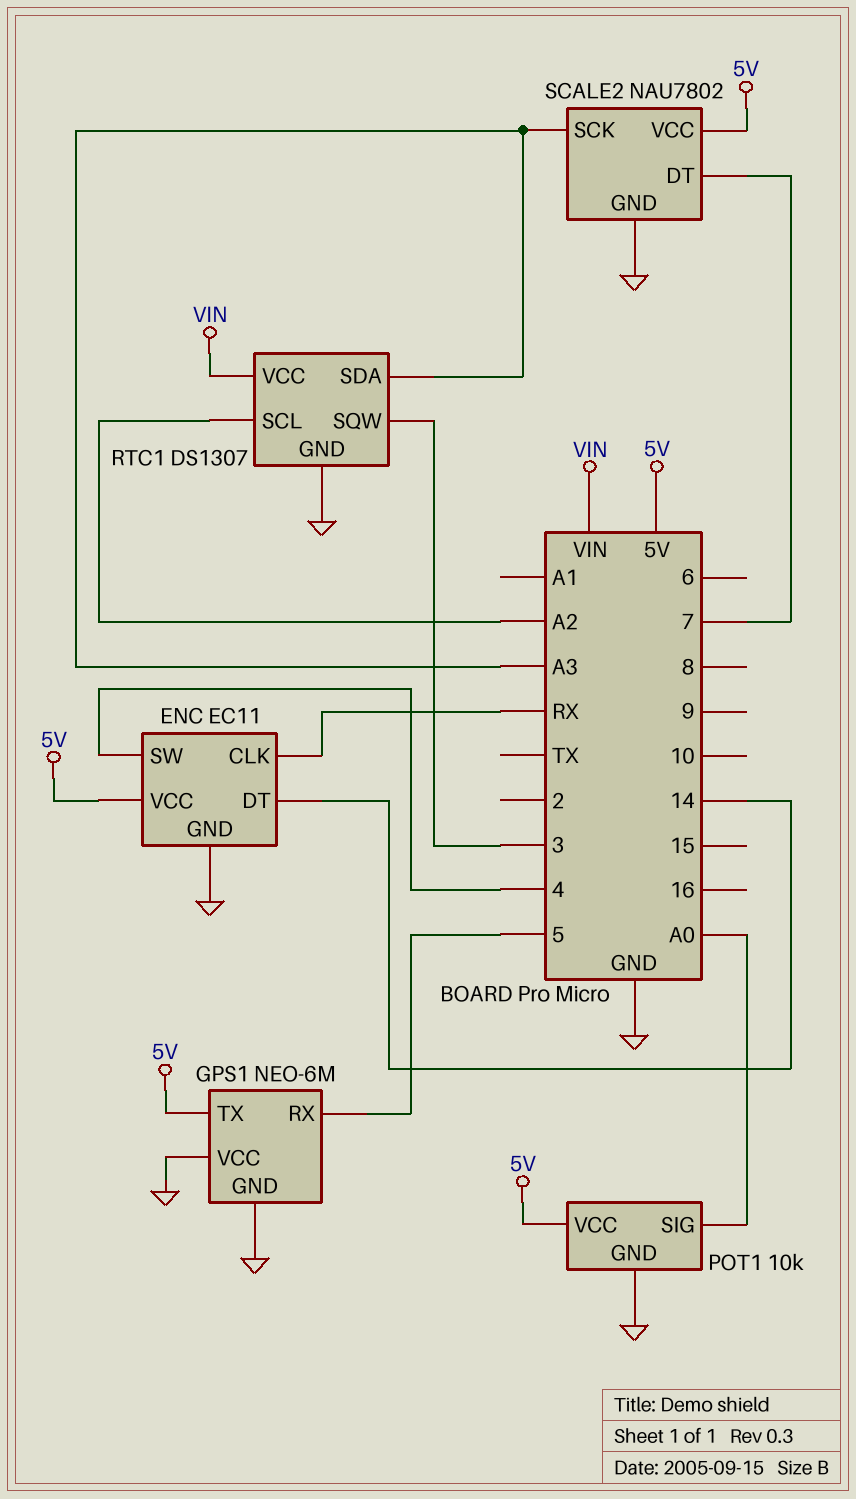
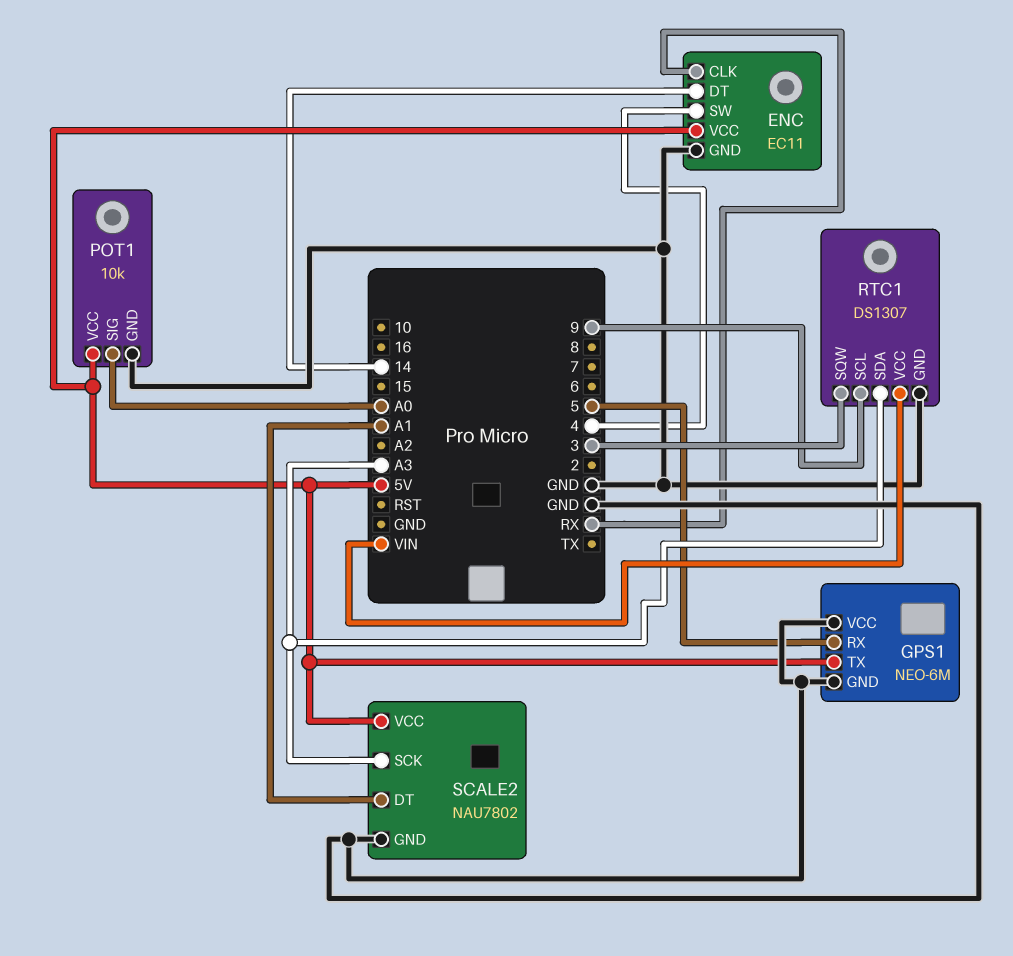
RTC1 pin SCL: A2 -> 9
SCALE2 pin DT: 7 -> A1

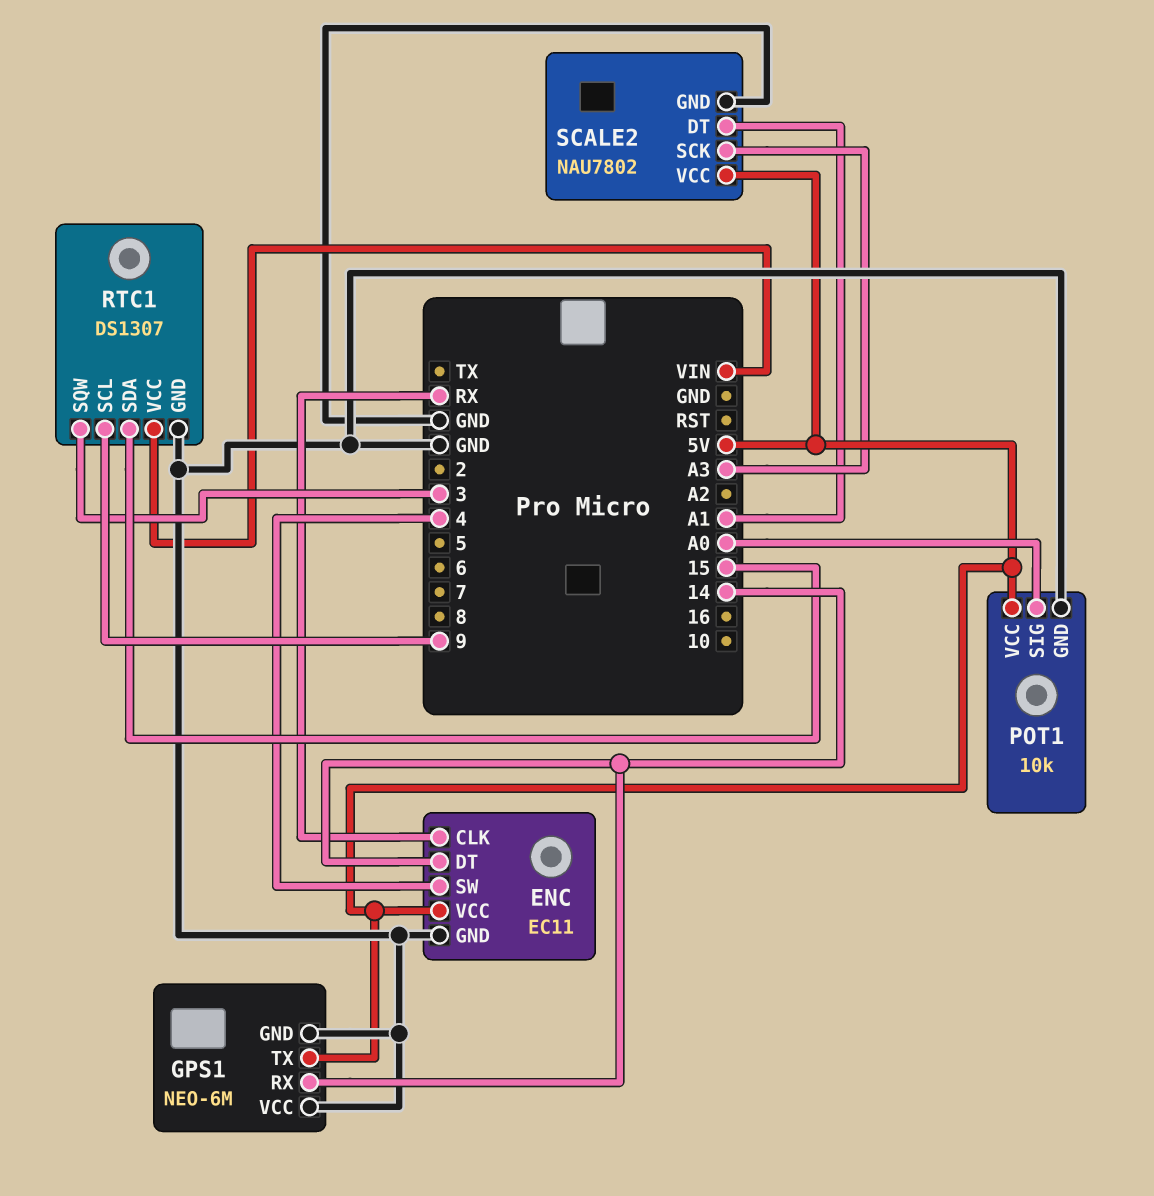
GPS1 pin RX: 5 -> 14
RTC1 pin SDA: A3 -> 15

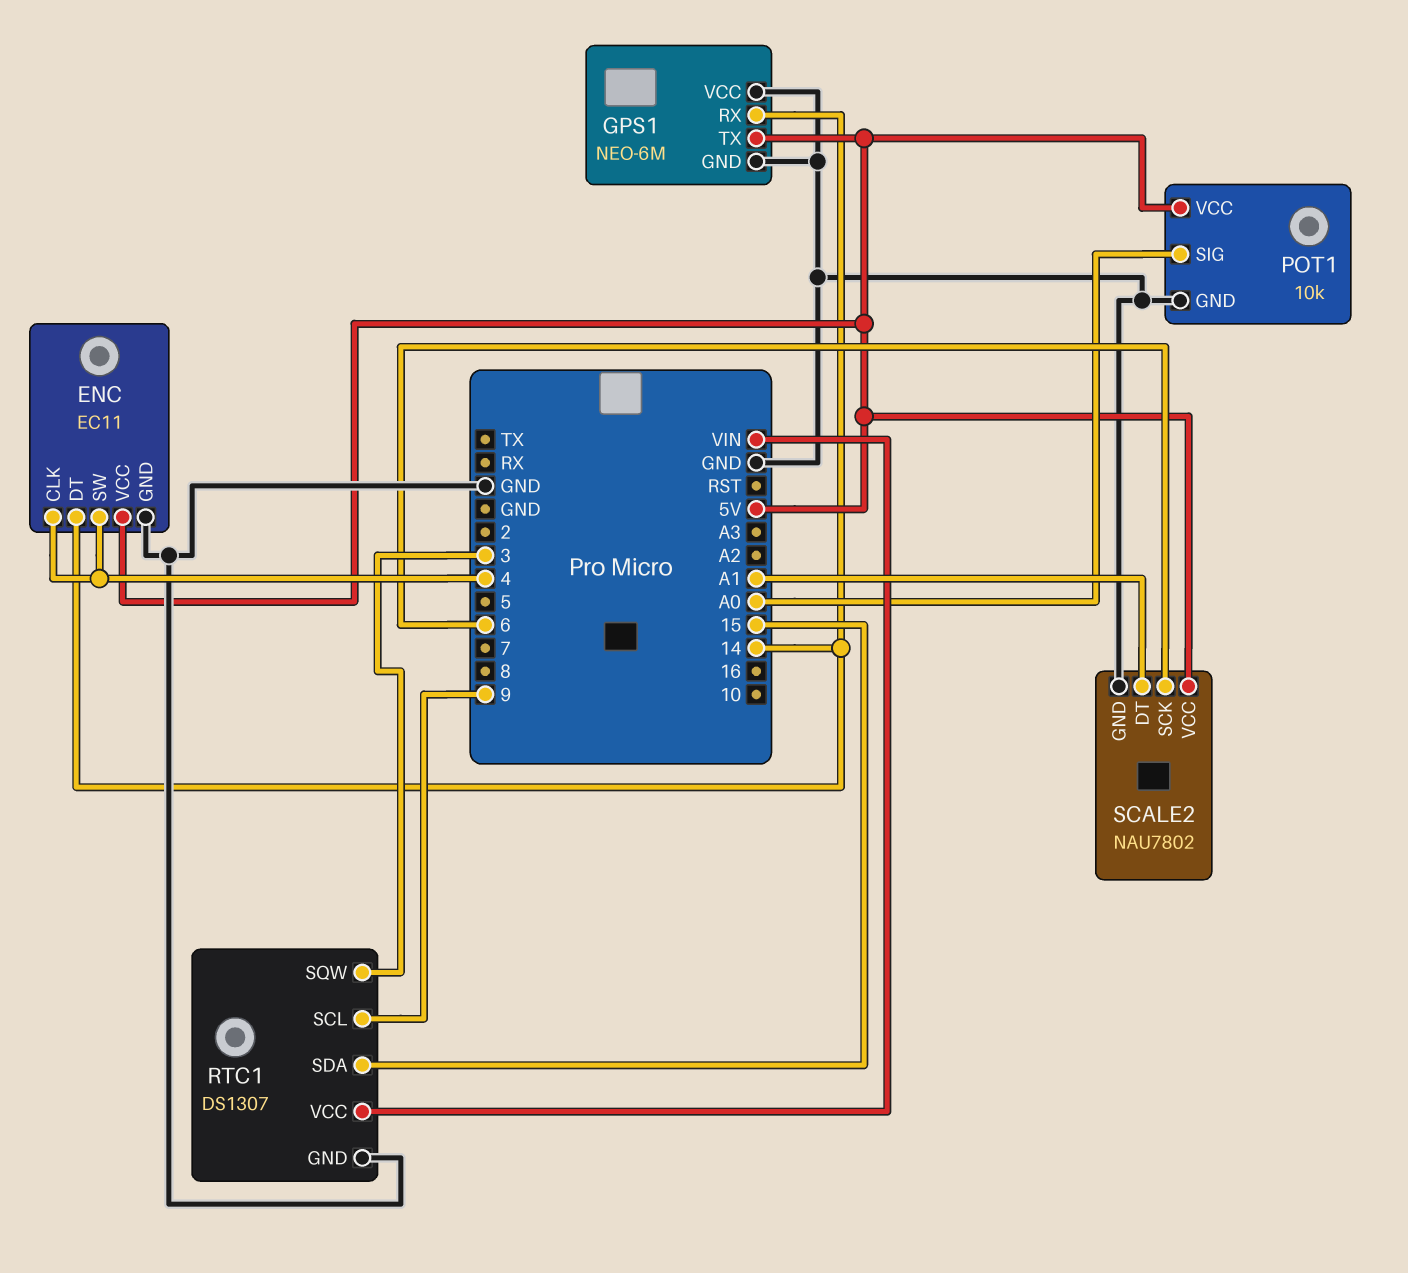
ENC pin CLK: RX -> 4
SCALE2 pin SCK: A3 -> 6

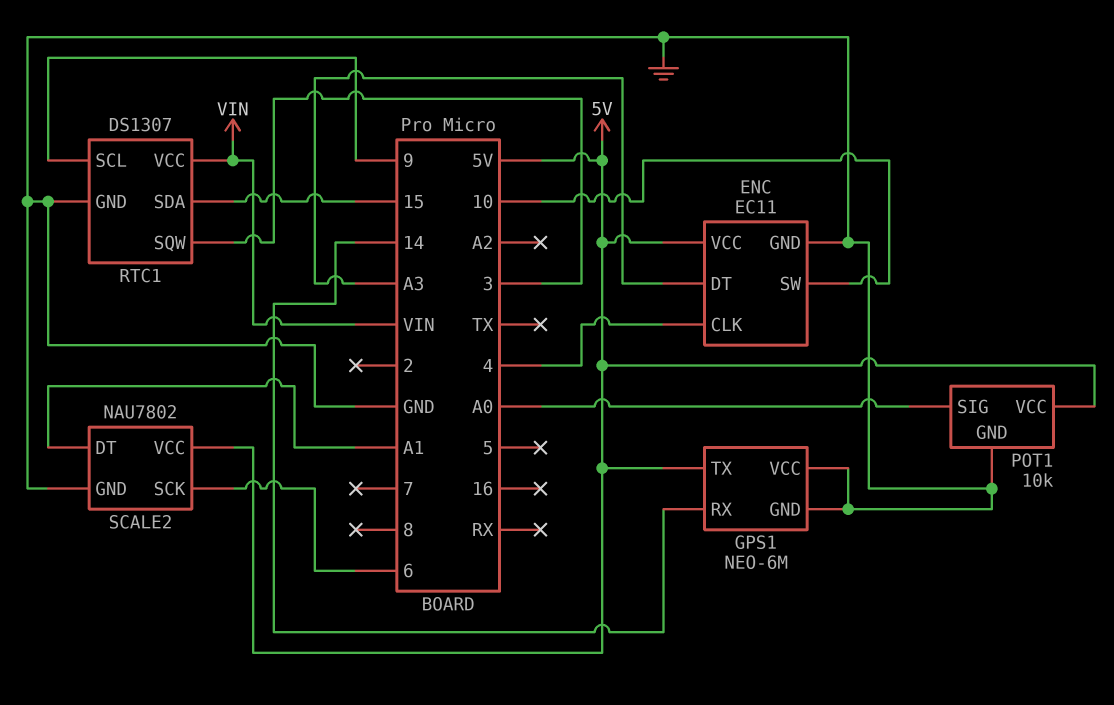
ENC pin DT: 14 -> A3
ENC pin SW: 4 -> 10

